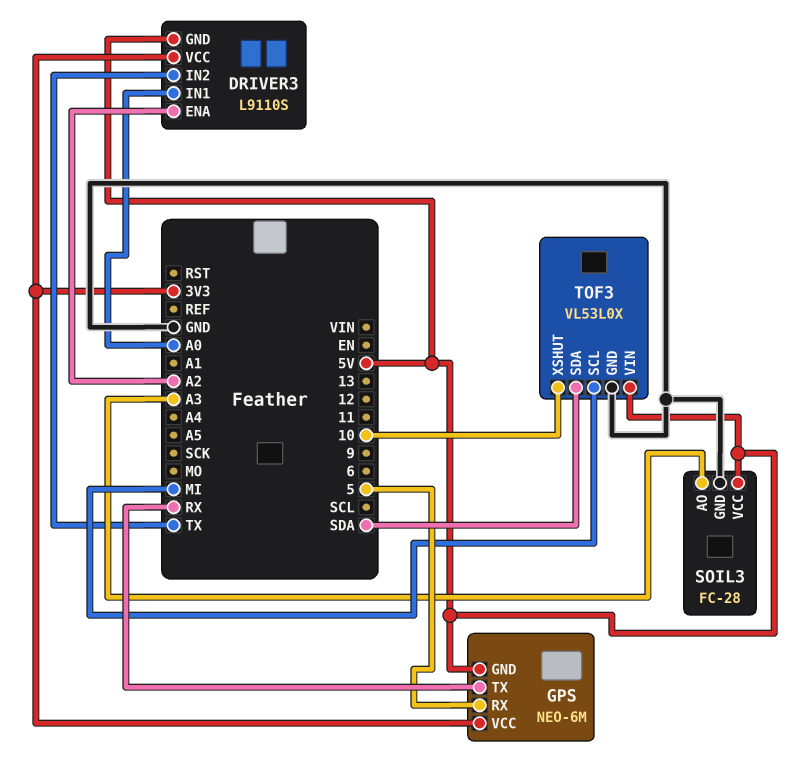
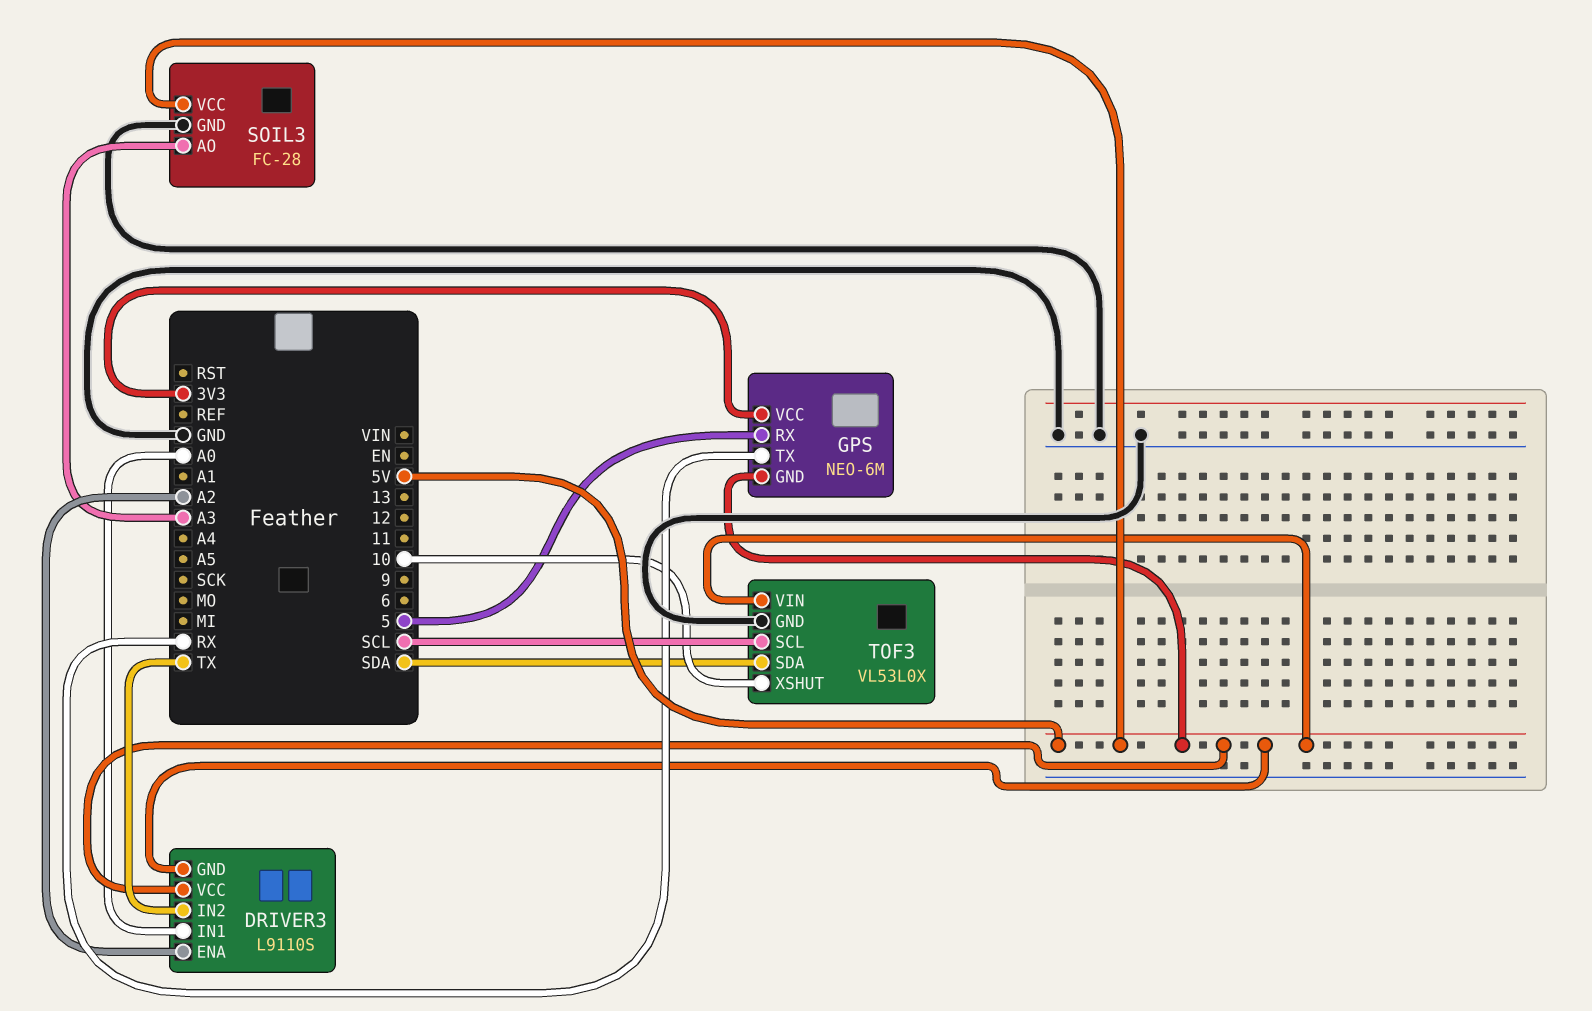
DRIVER3 pin VCC: 3V3 -> 5V
TOF3 pin SCL: MI -> SCL

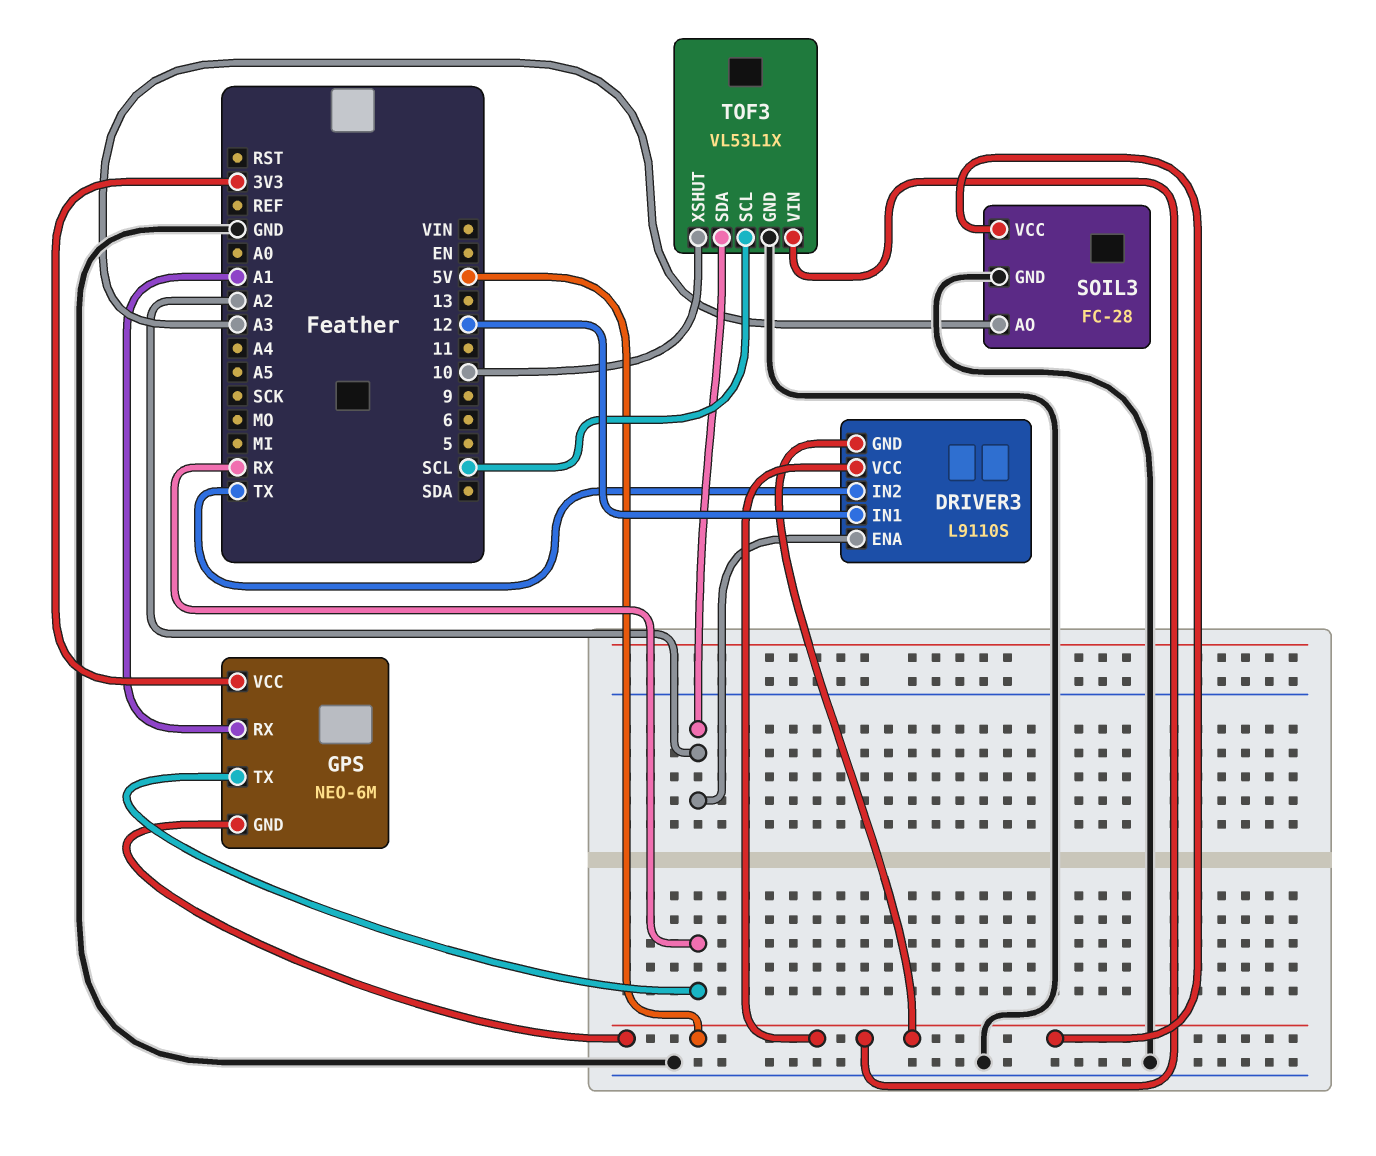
DRIVER3 pin IN1: A0 -> 12
GPS pin RX: 5 -> A1
TOF3: VL53L0X -> VL53L1X
TOF3 pin SDA: SDA -> A2

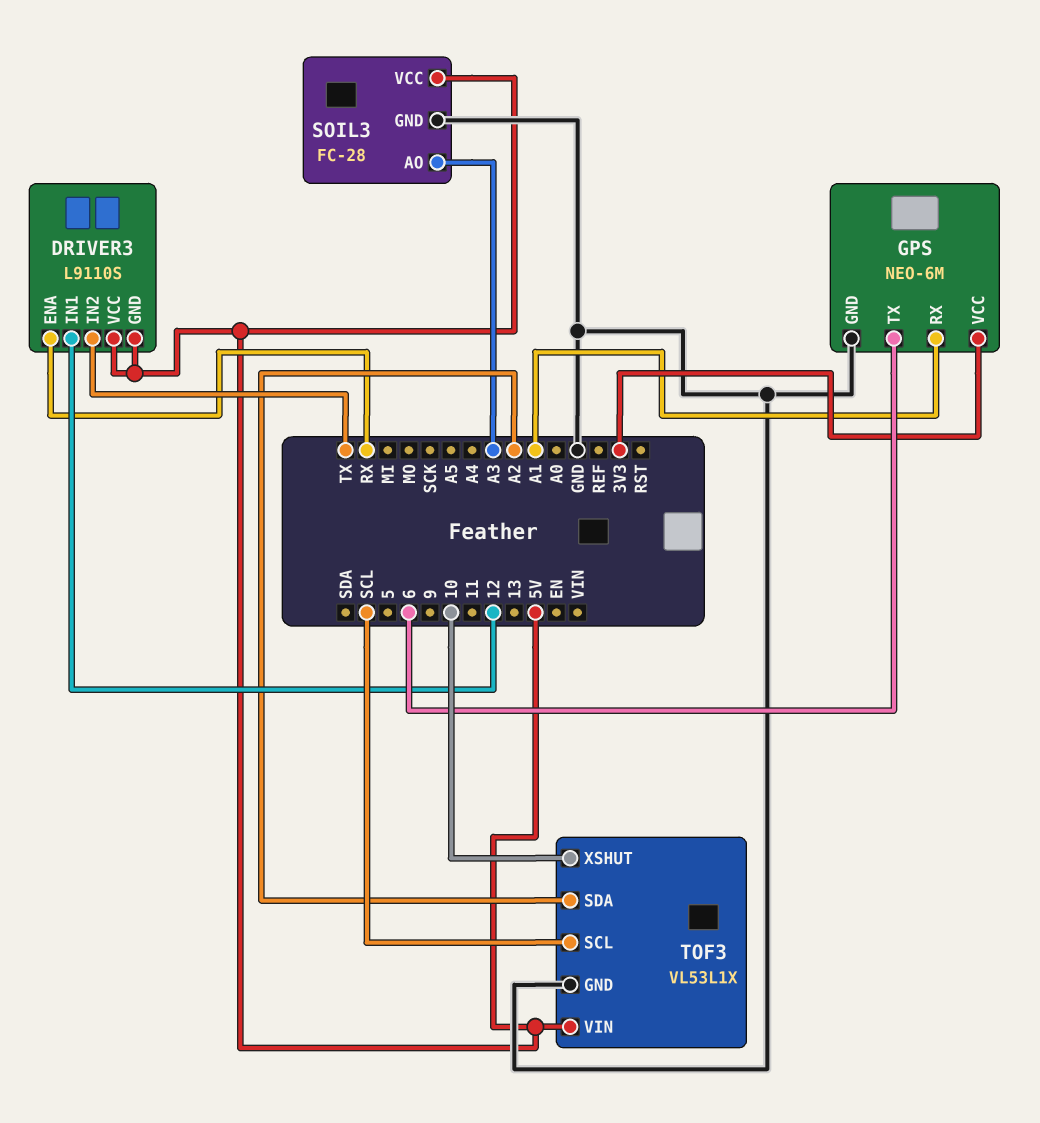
DRIVER3 pin ENA: A2 -> RX
GPS pin GND: 5V -> GND
GPS pin TX: RX -> 6

